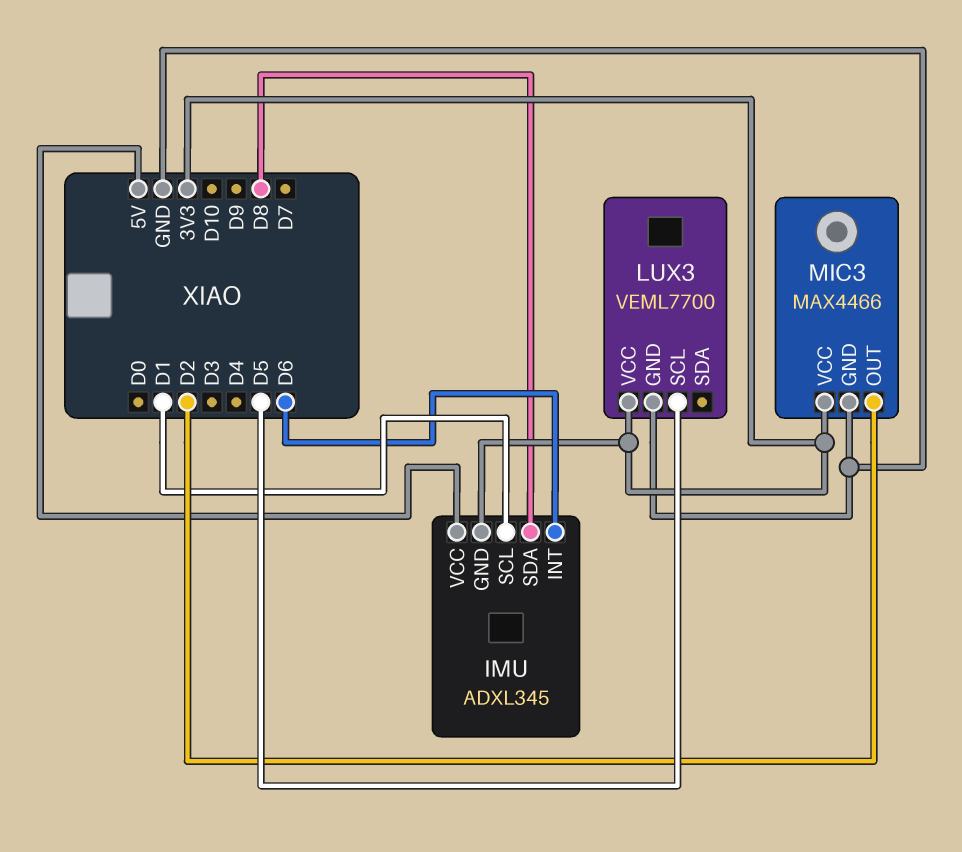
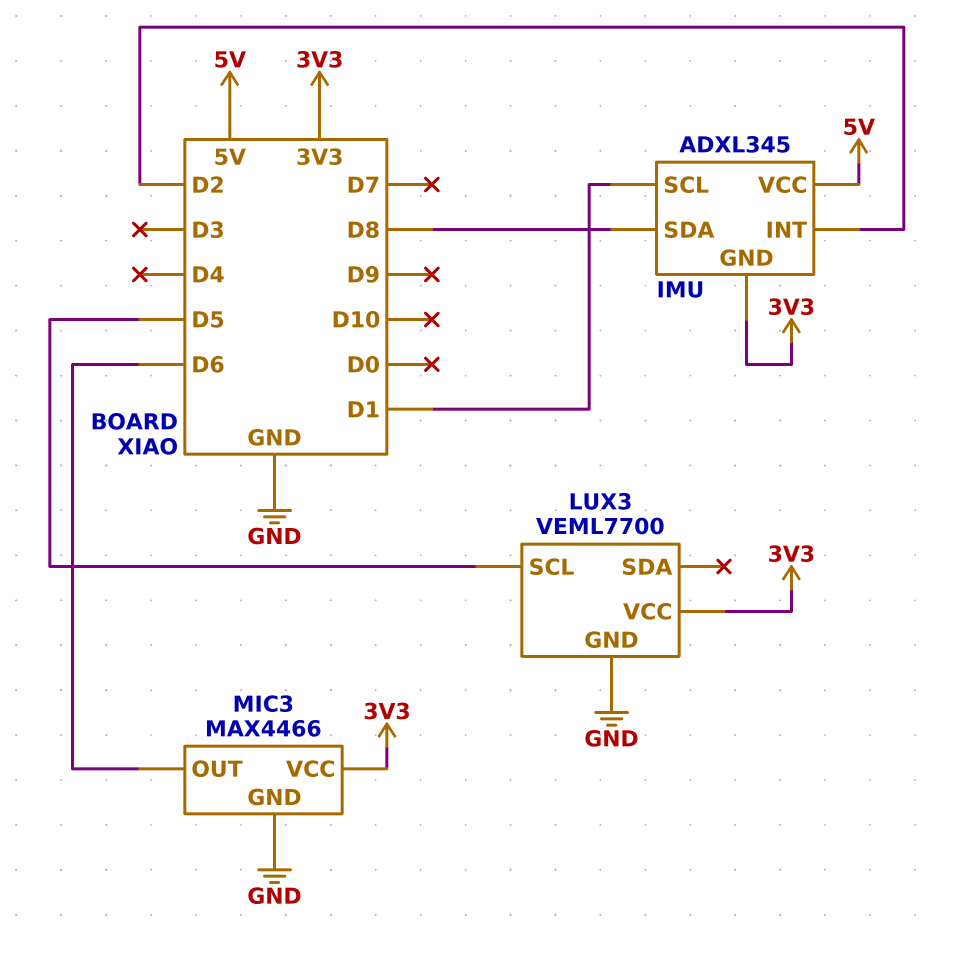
IMU pin INT: D6 -> D2
MIC3 pin OUT: D2 -> D6

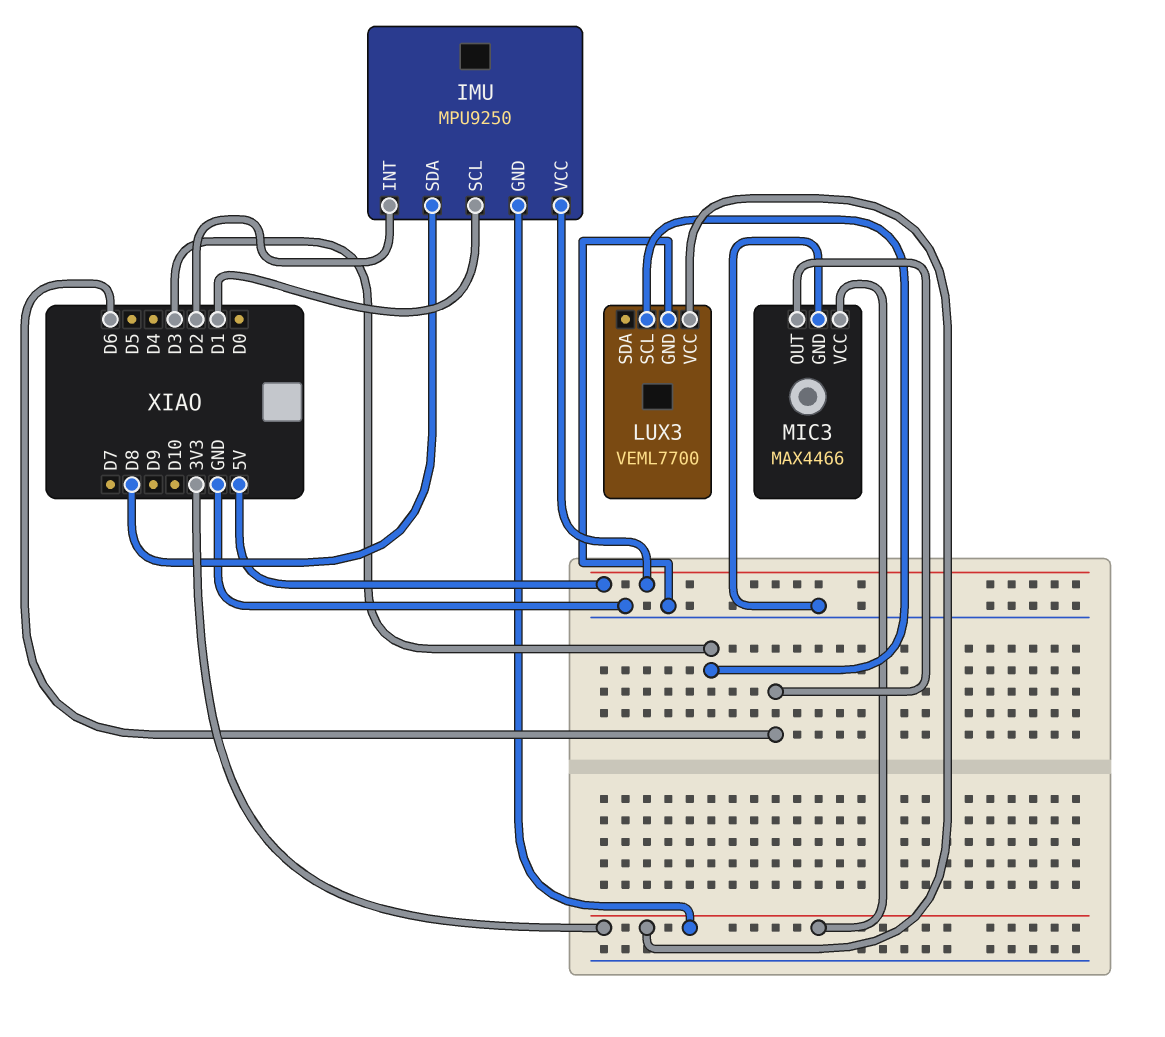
IMU: ADXL345 -> MPU9250
LUX3 pin SCL: D5 -> D3

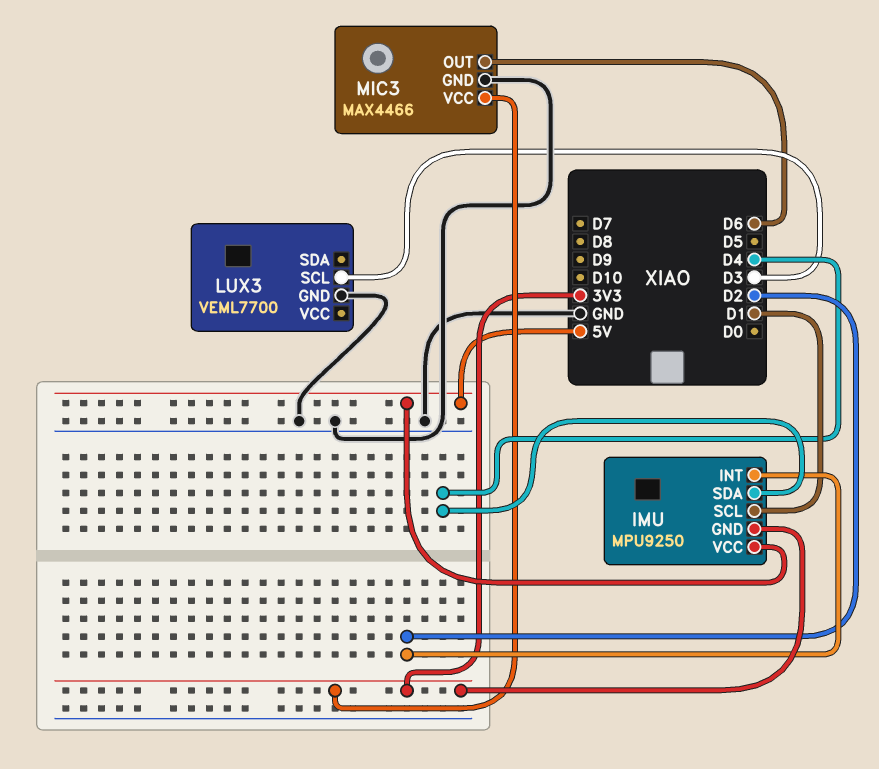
IMU pin SDA: D8 -> D4
LUX3 pin VCC: 3V3 -> none

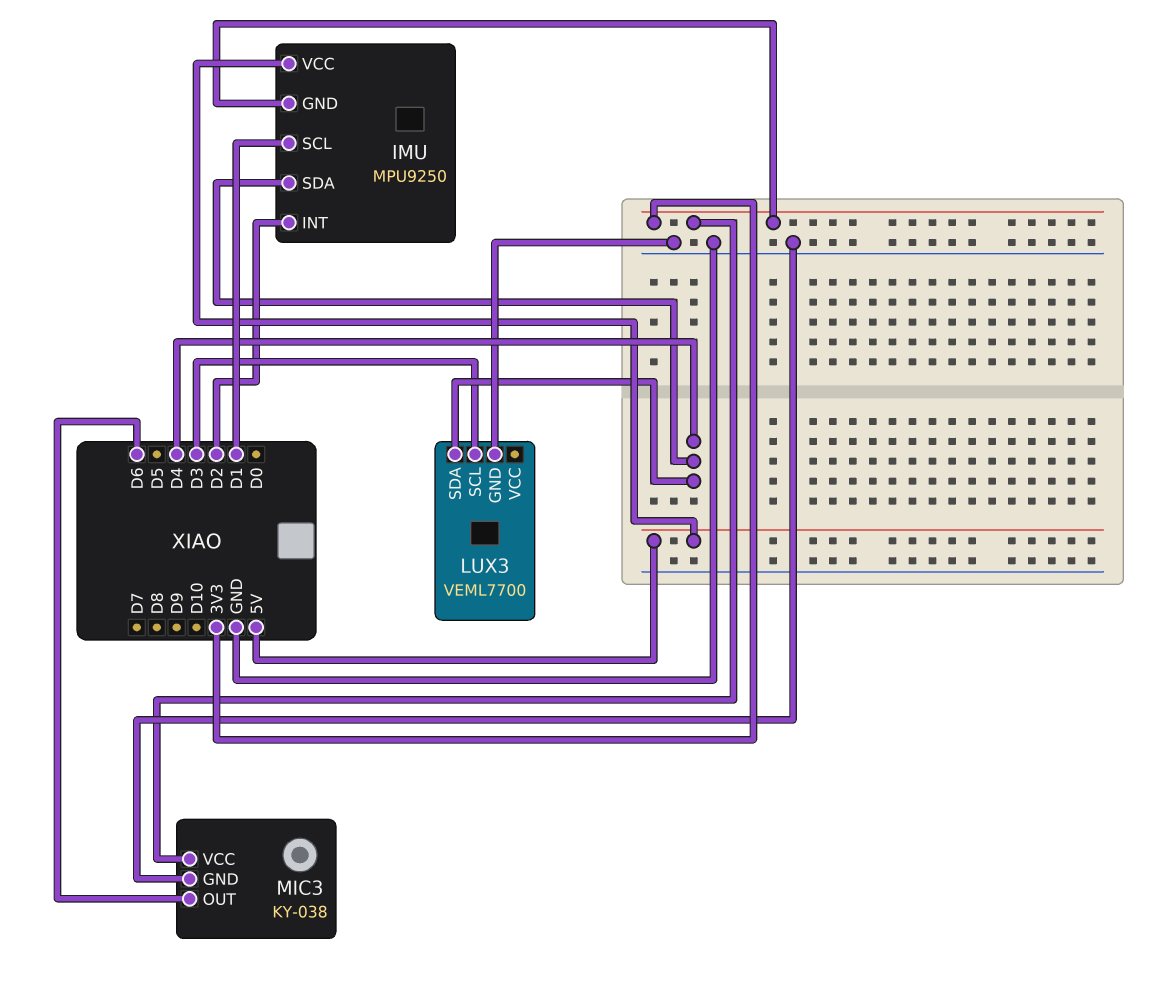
LUX3 pin SDA: none -> D4
MIC3: MAX4466 -> KY-038

